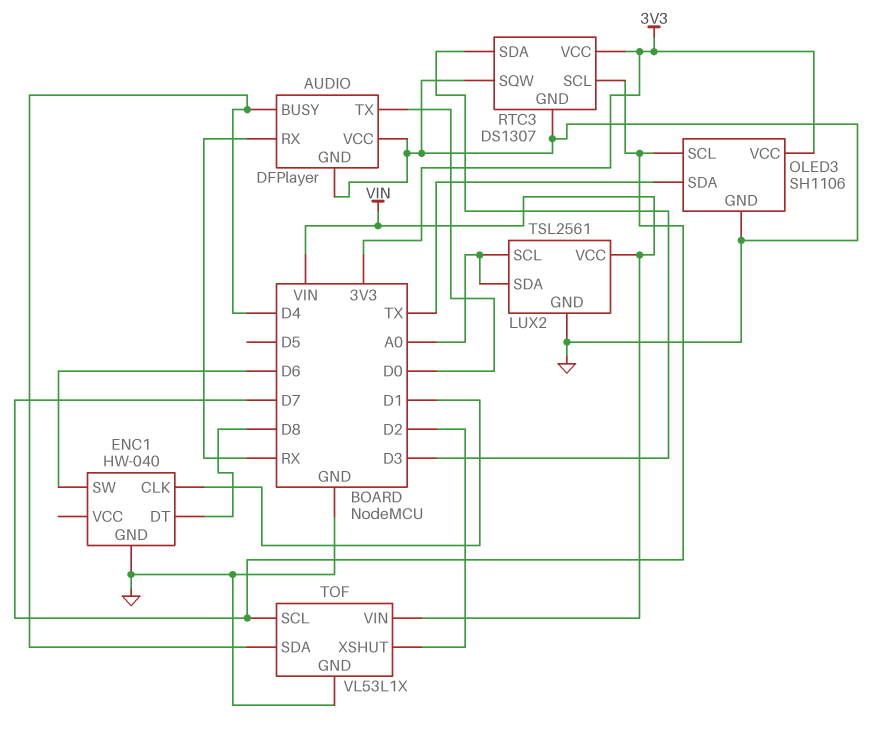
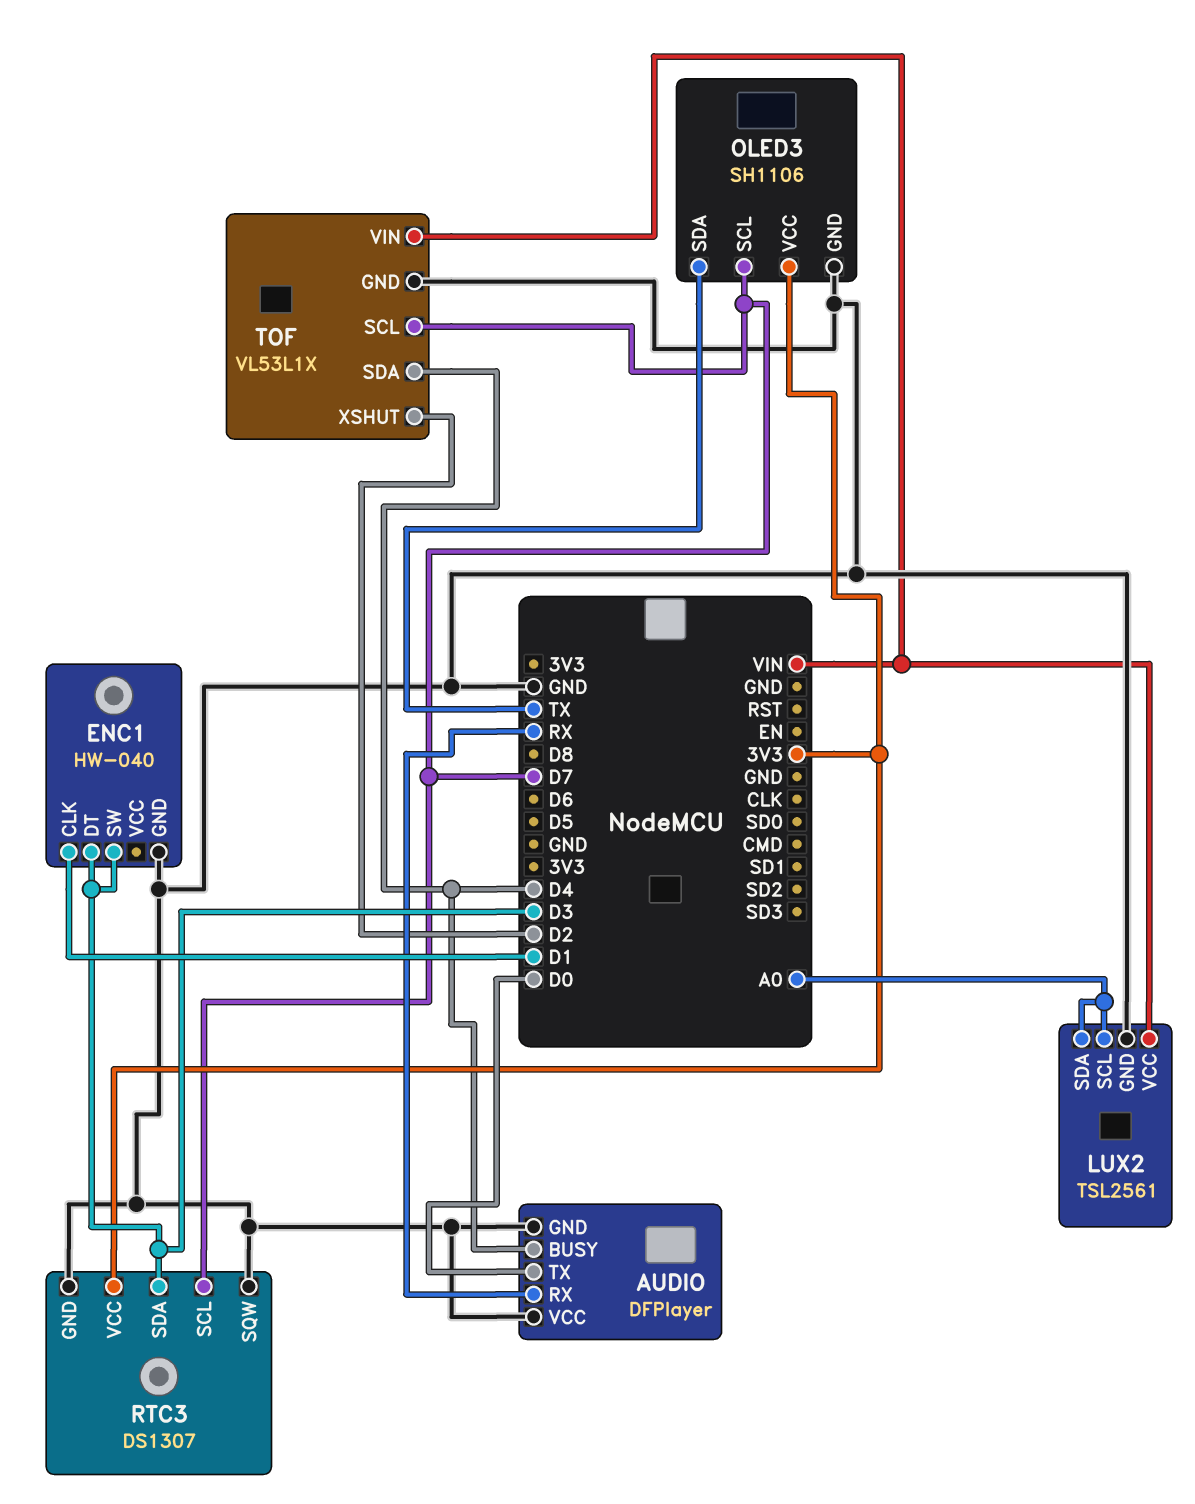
ENC1 pin DT: D8 -> D3
ENC1 pin SW: D6 -> D3

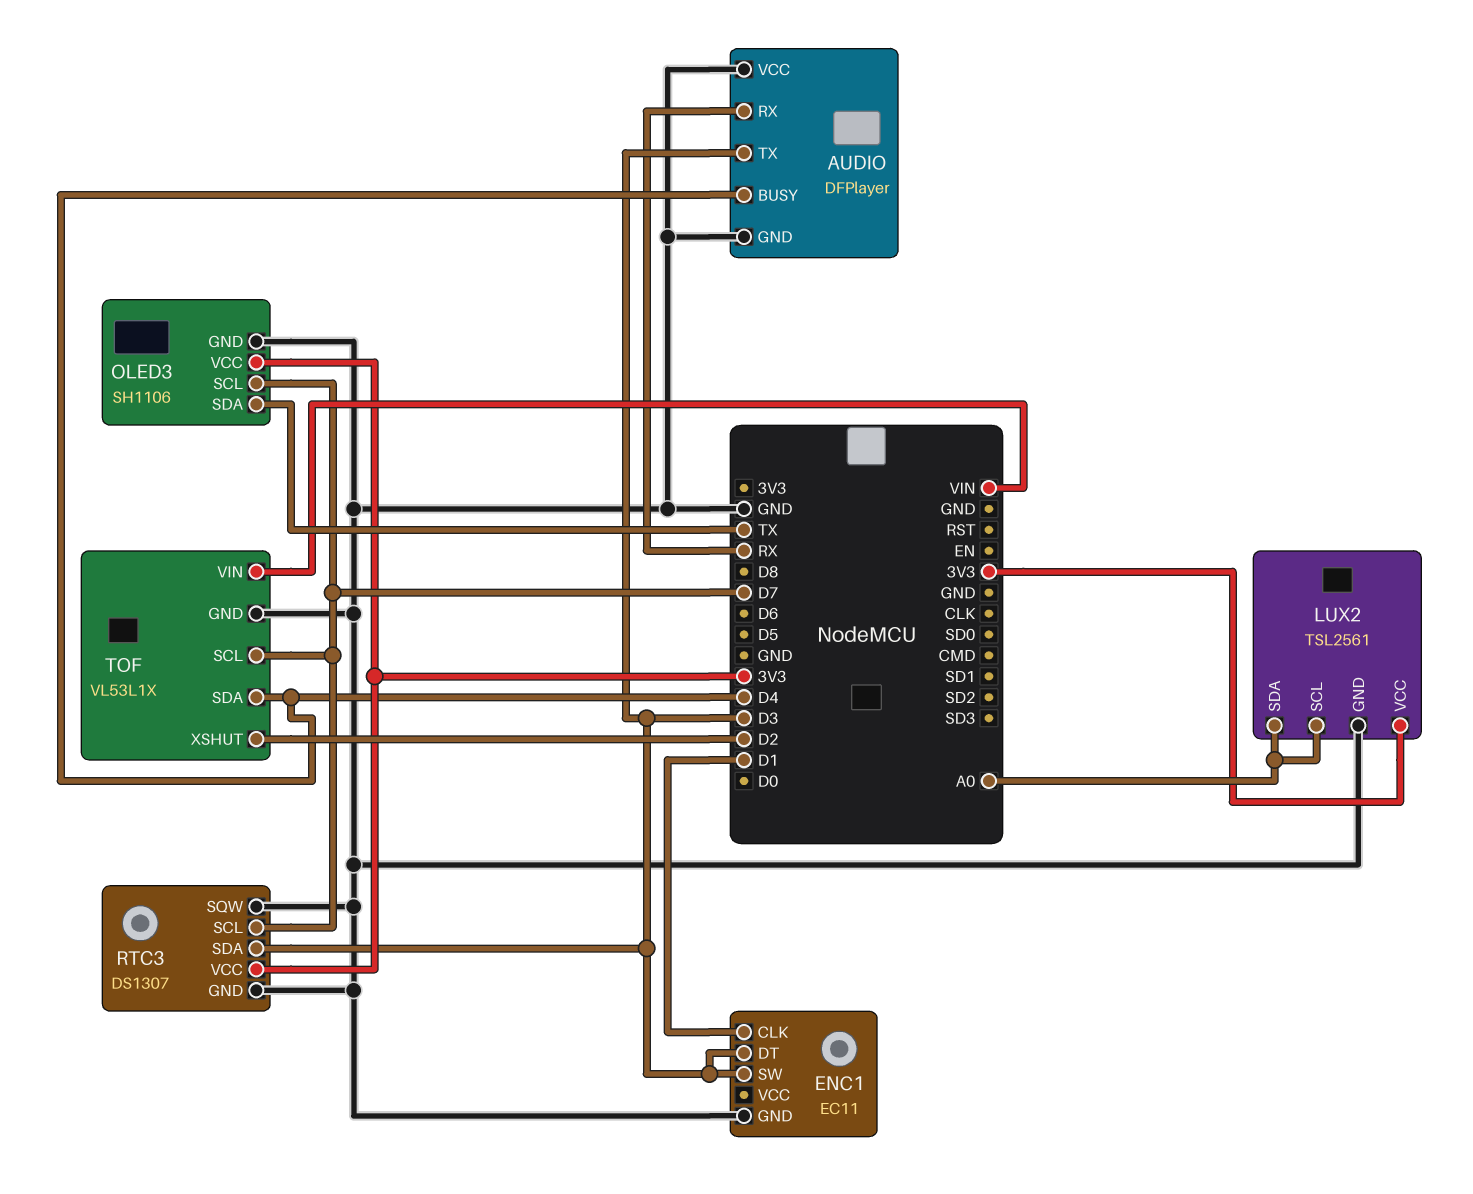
AUDIO pin TX: D0 -> D3
ENC1: HW-040 -> EC11
LUX2 pin VCC: VIN -> 3V3

